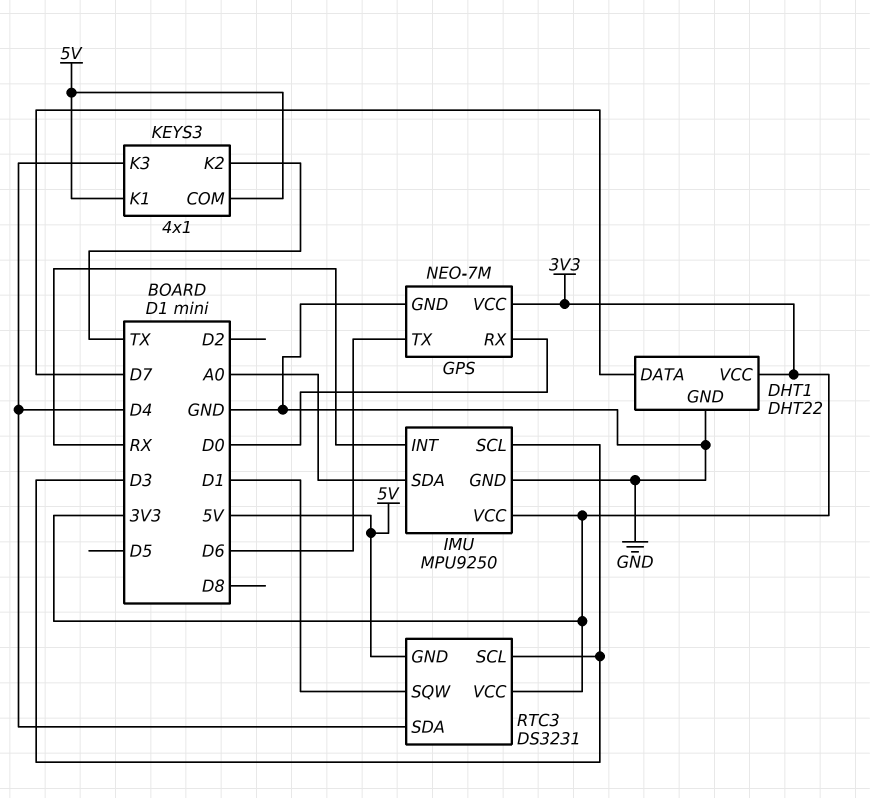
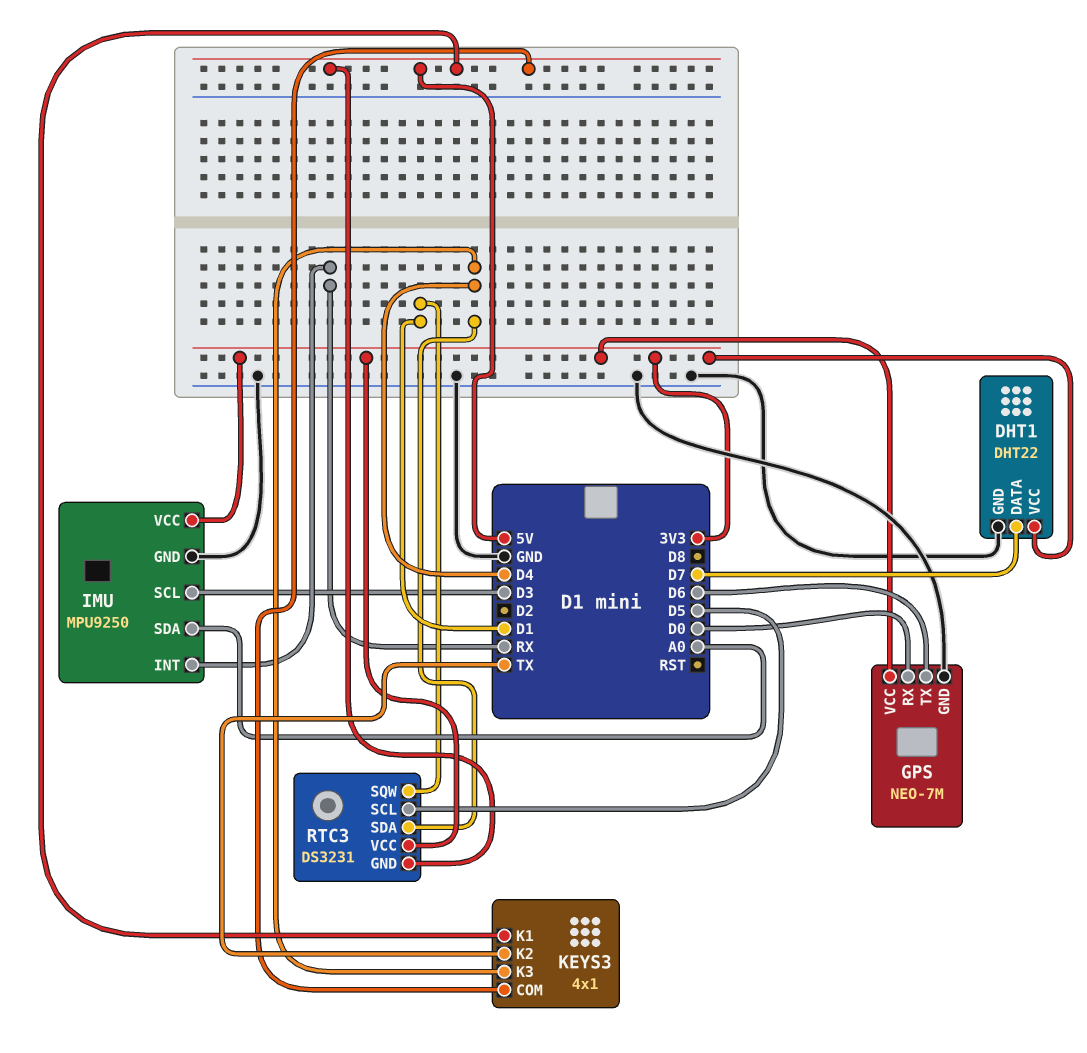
RTC3 pin SCL: D3 -> D5

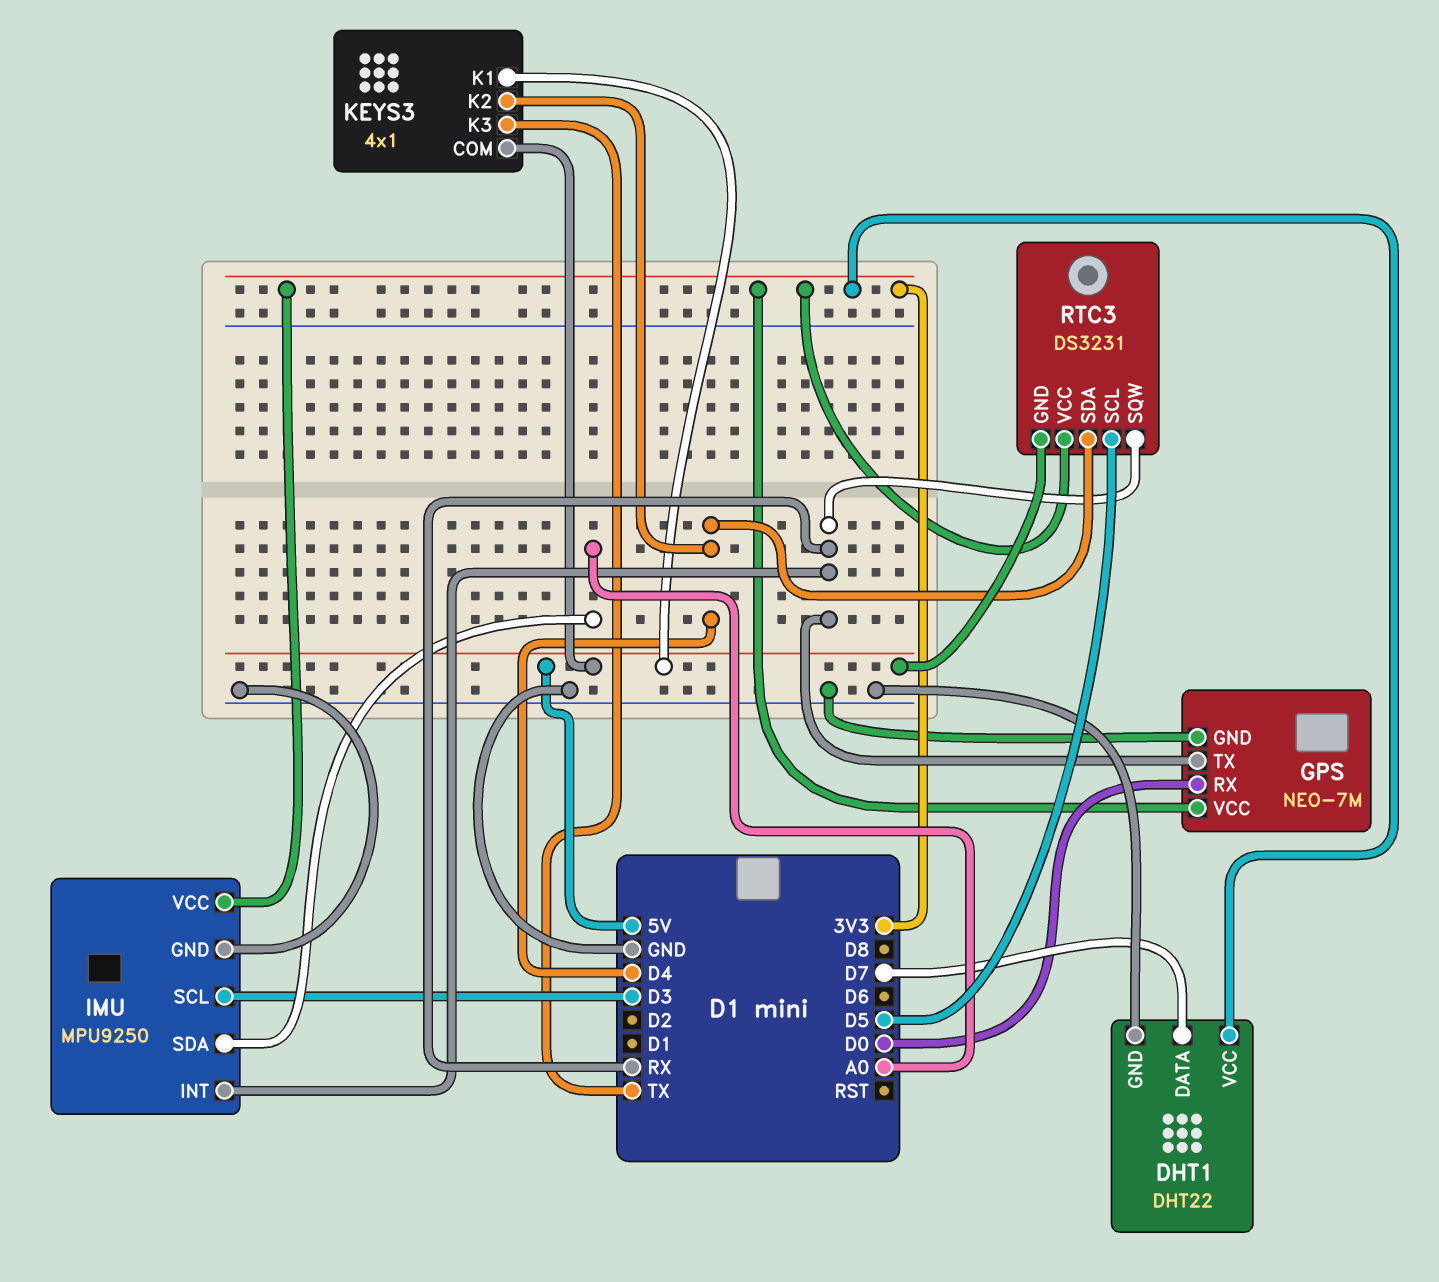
GPS pin TX: D6 -> RX
KEYS3 pin K2: TX -> D4
KEYS3 pin K3: D4 -> TX
RTC3 pin SQW: D1 -> RX

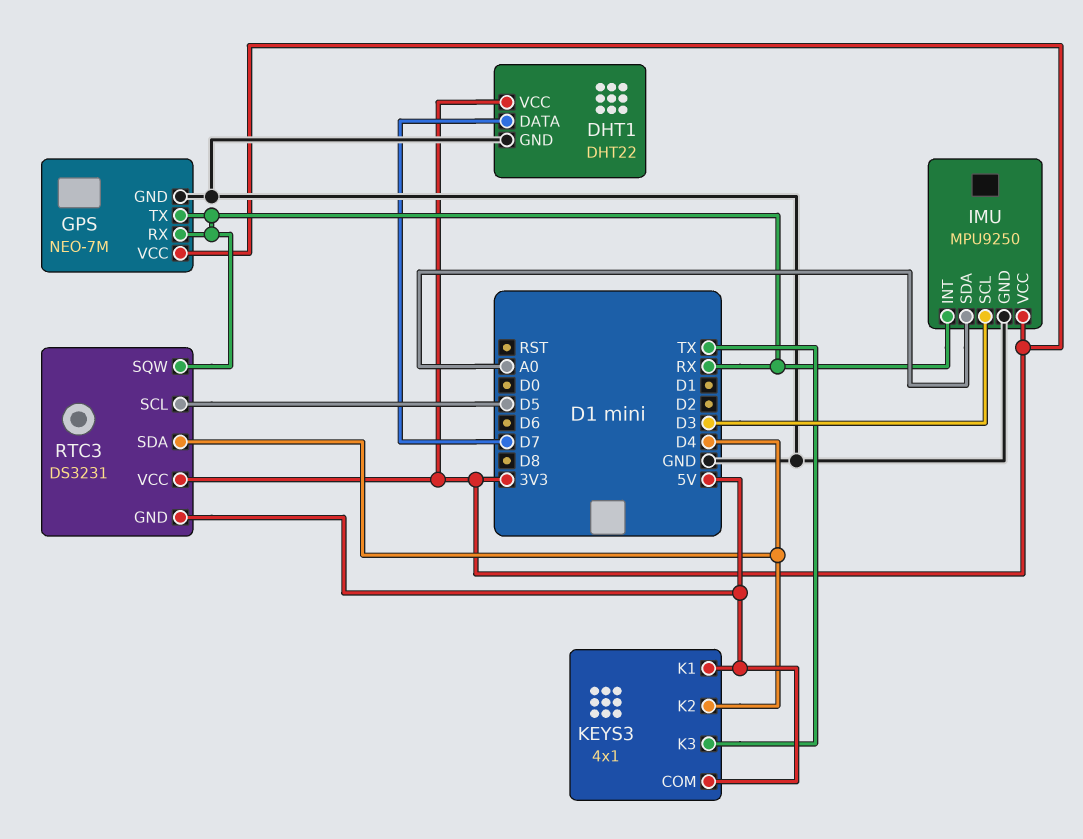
GPS pin RX: D0 -> RX

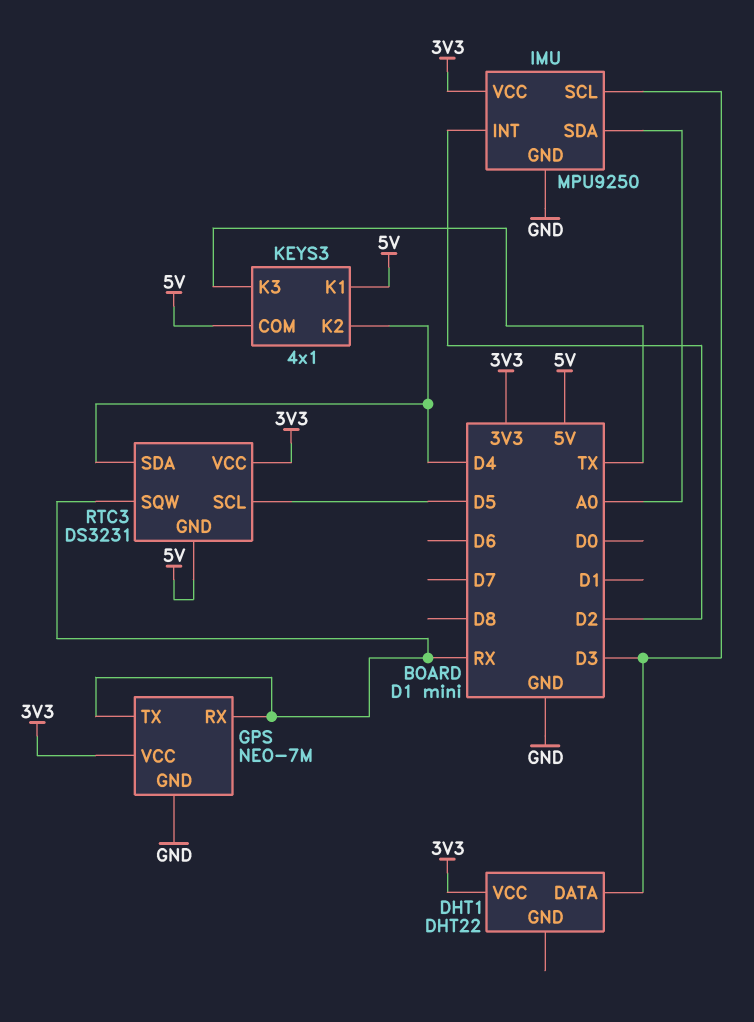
DHT1 pin DATA: D7 -> D3
DHT1 pin GND: GND -> none
IMU pin INT: RX -> D2

